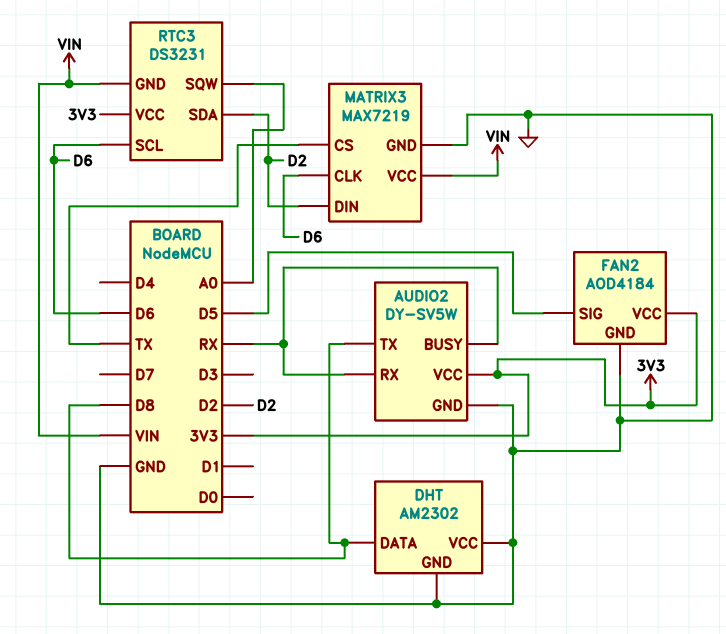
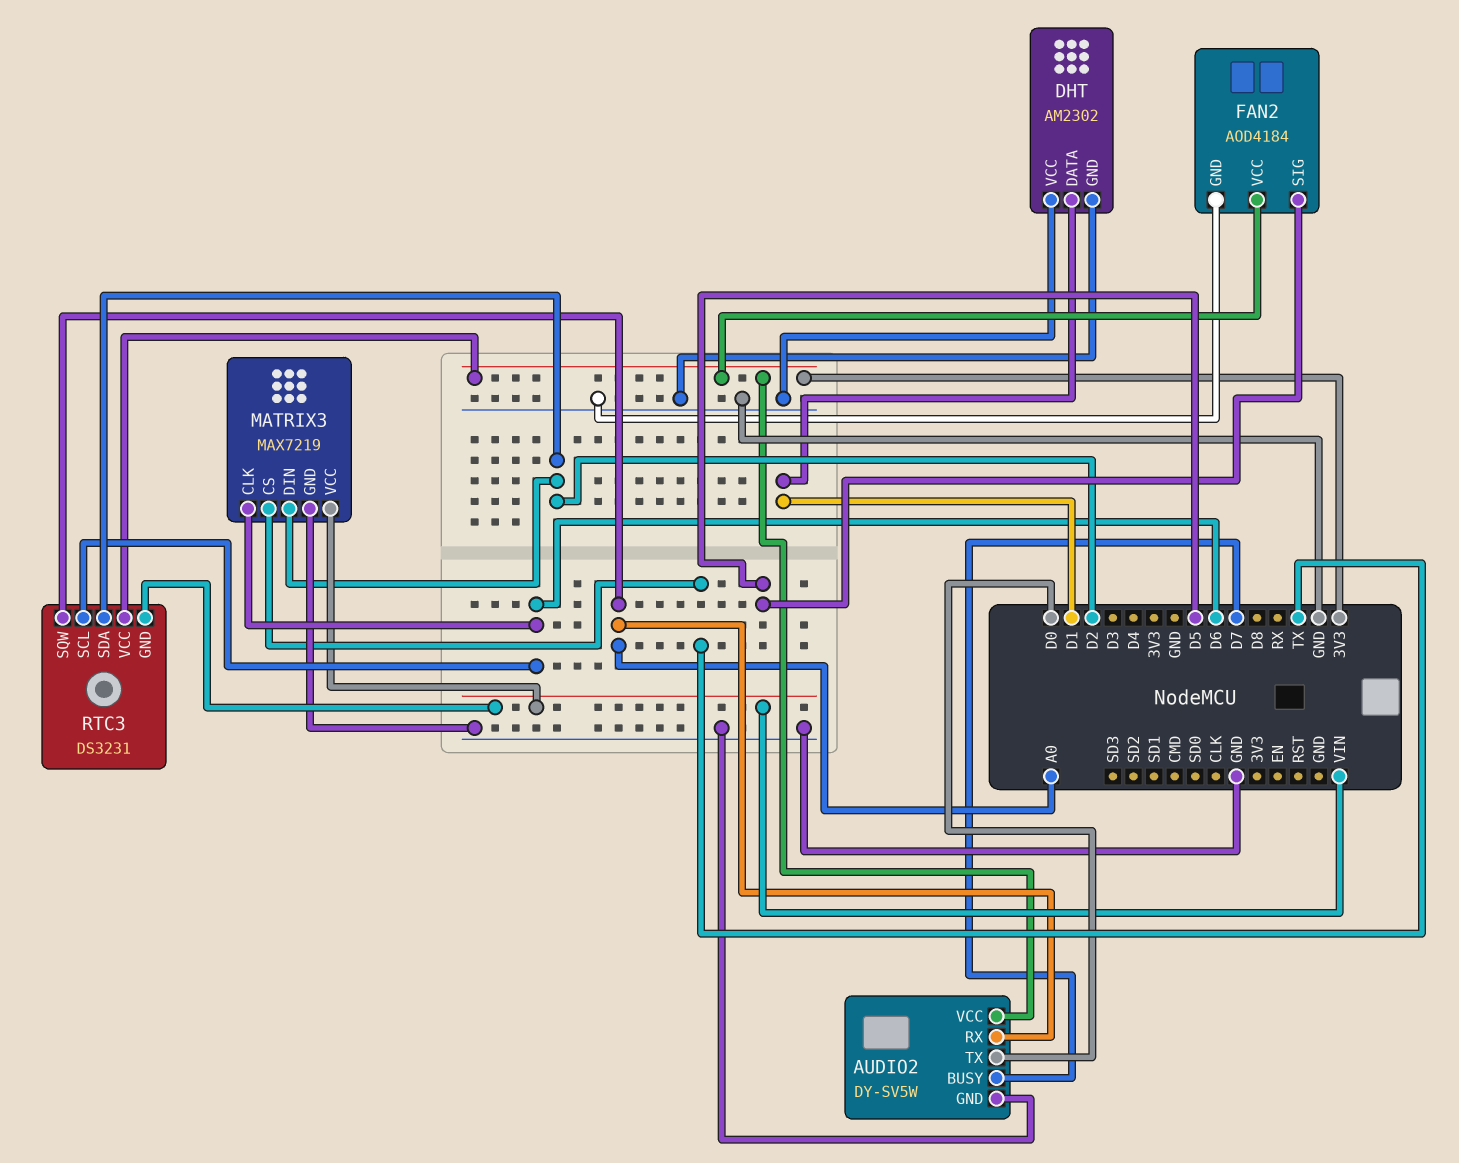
AUDIO2 pin BUSY: RX -> D7
AUDIO2 pin RX: RX -> A0
AUDIO2 pin TX: D8 -> D0
DHT pin DATA: D8 -> D1

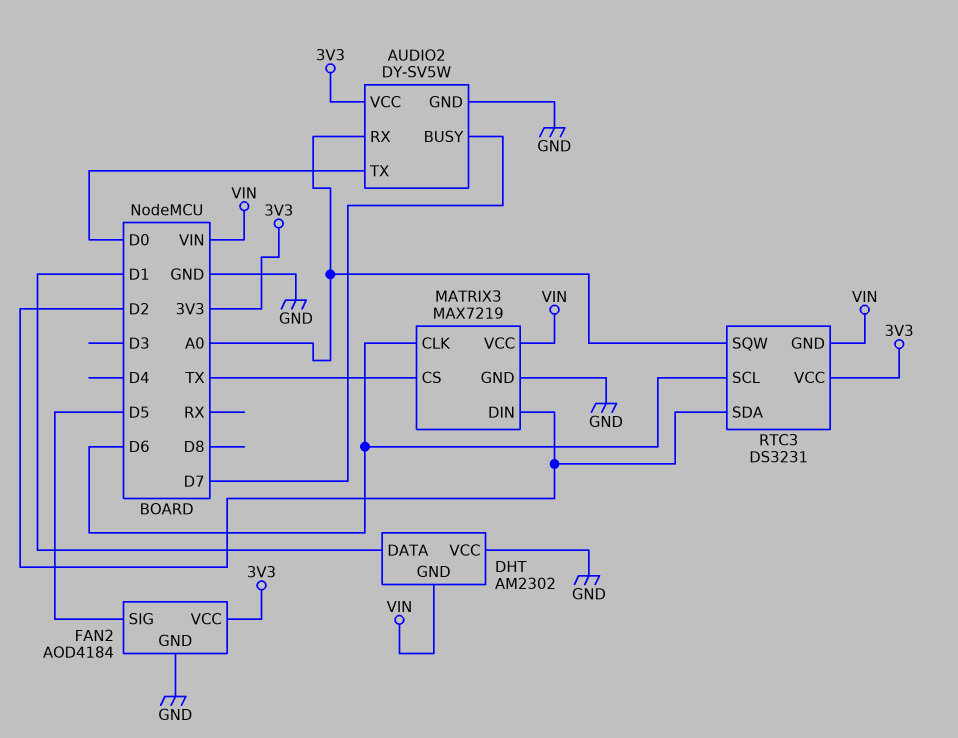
DHT pin GND: GND -> VIN

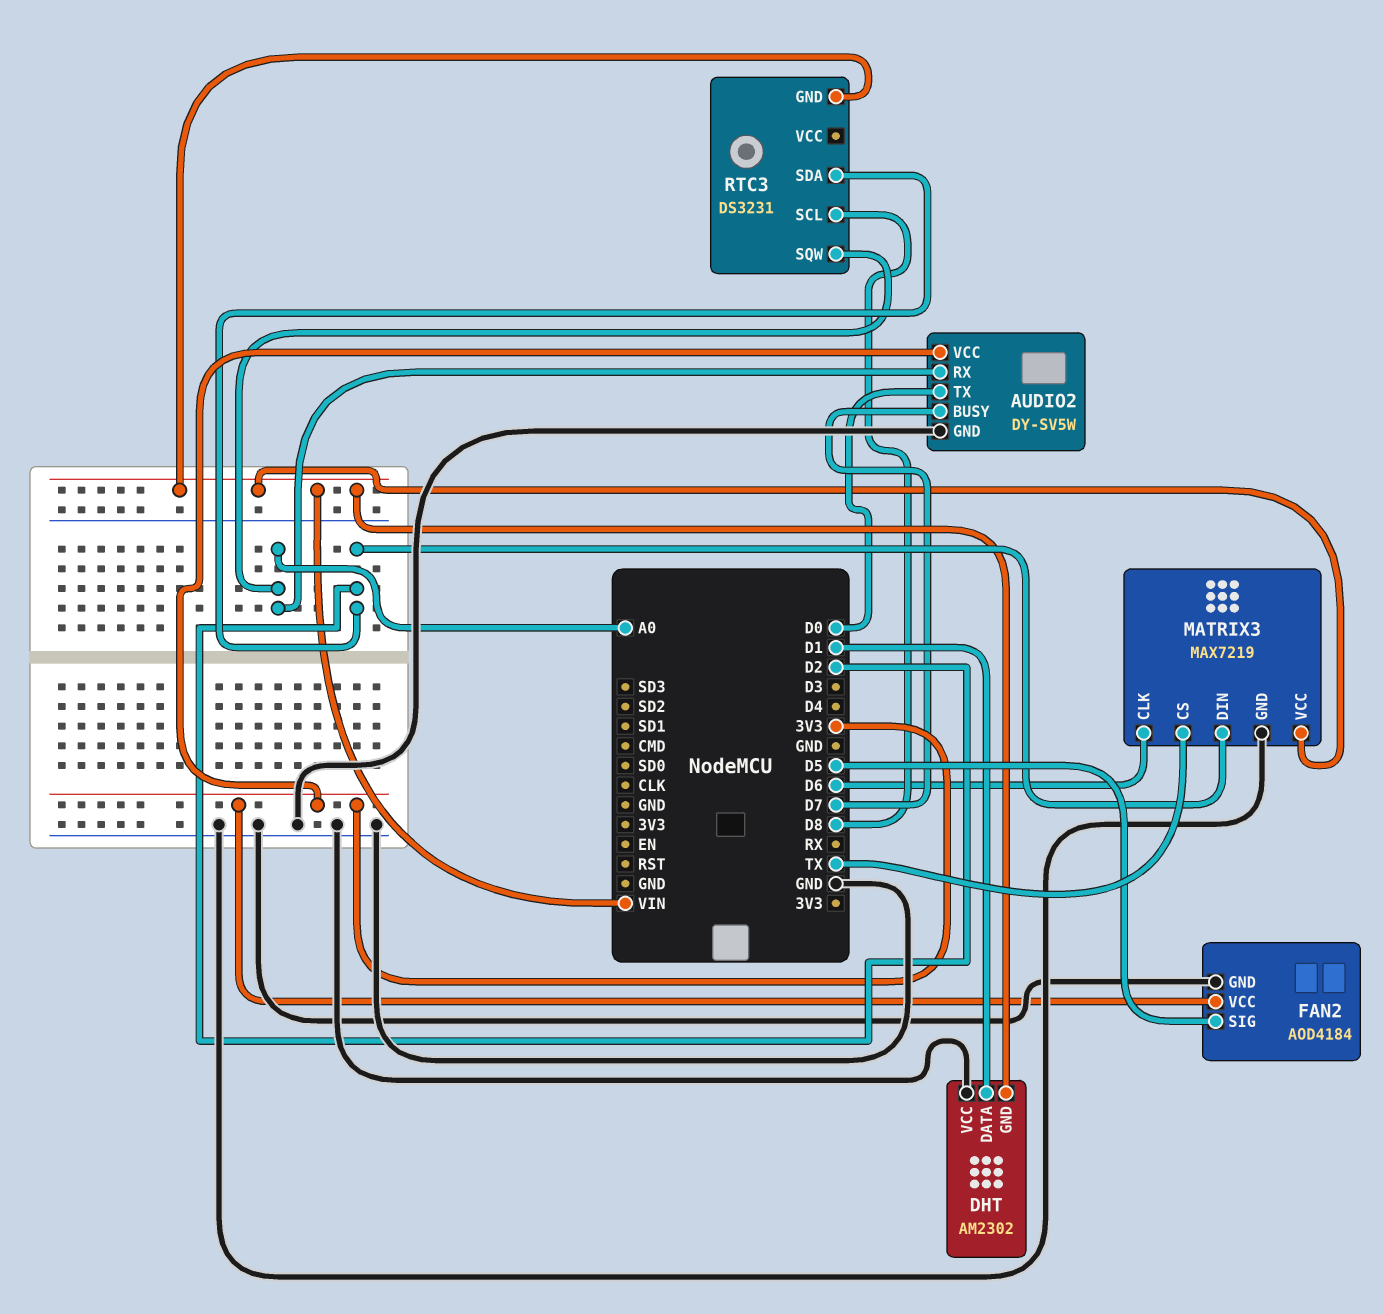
RTC3 pin SCL: D6 -> D8
RTC3 pin VCC: 3V3 -> none

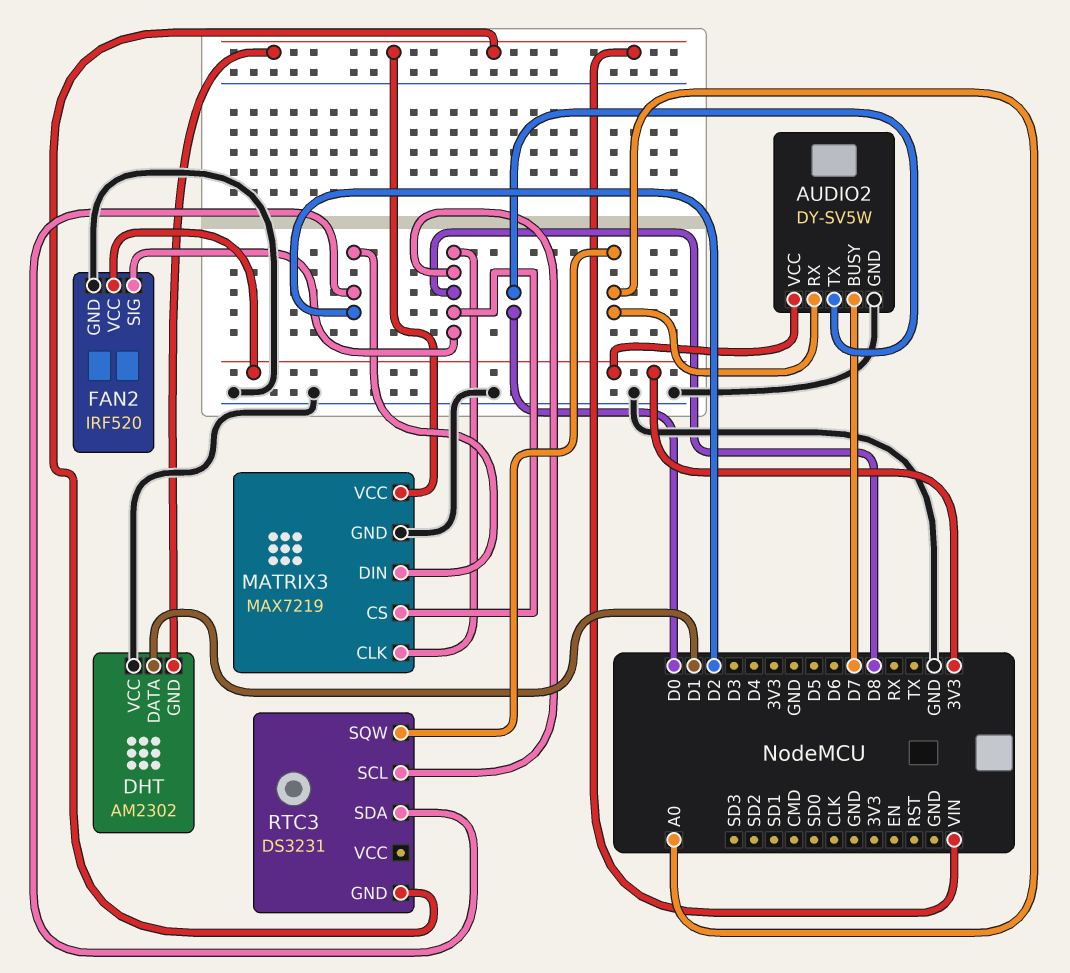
FAN2: AOD4184 -> IRF520
FAN2 pin SIG: D5 -> D8
MATRIX3 pin CLK: D6 -> D8
MATRIX3 pin CS: TX -> D8

